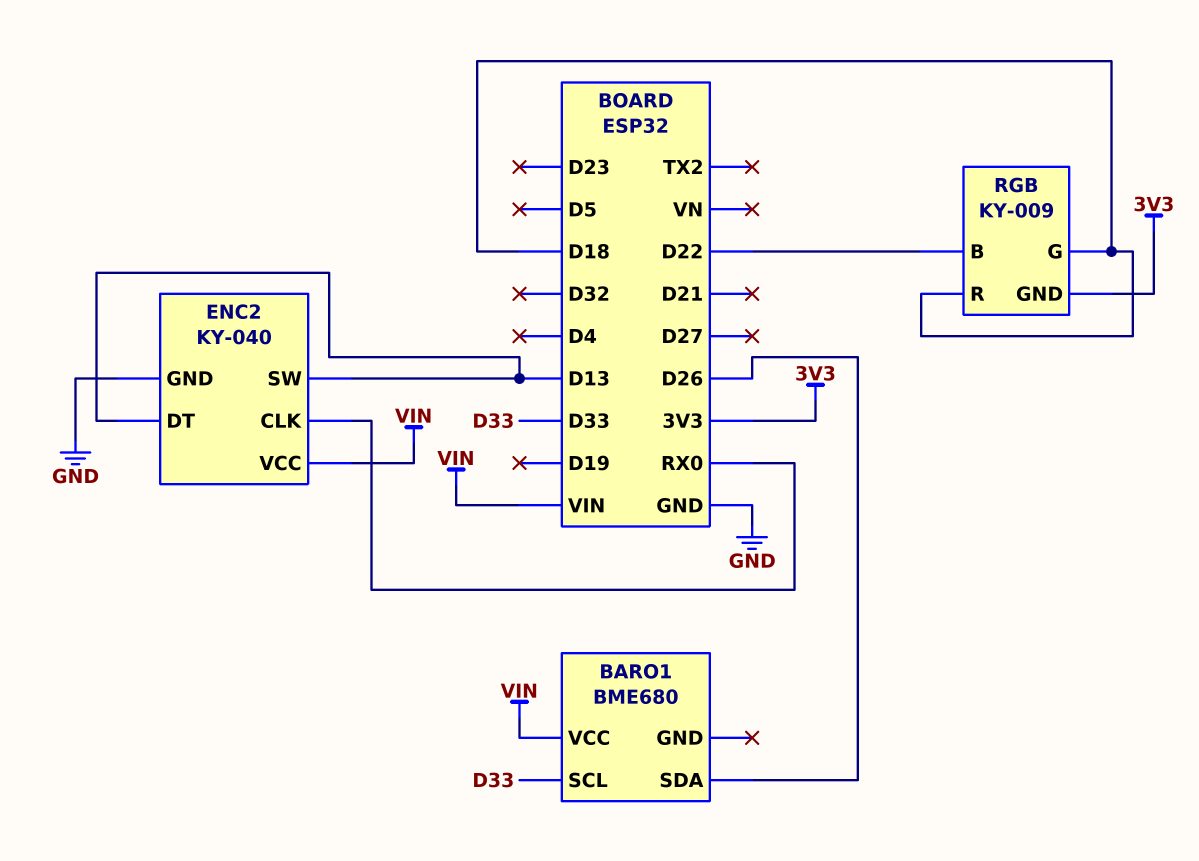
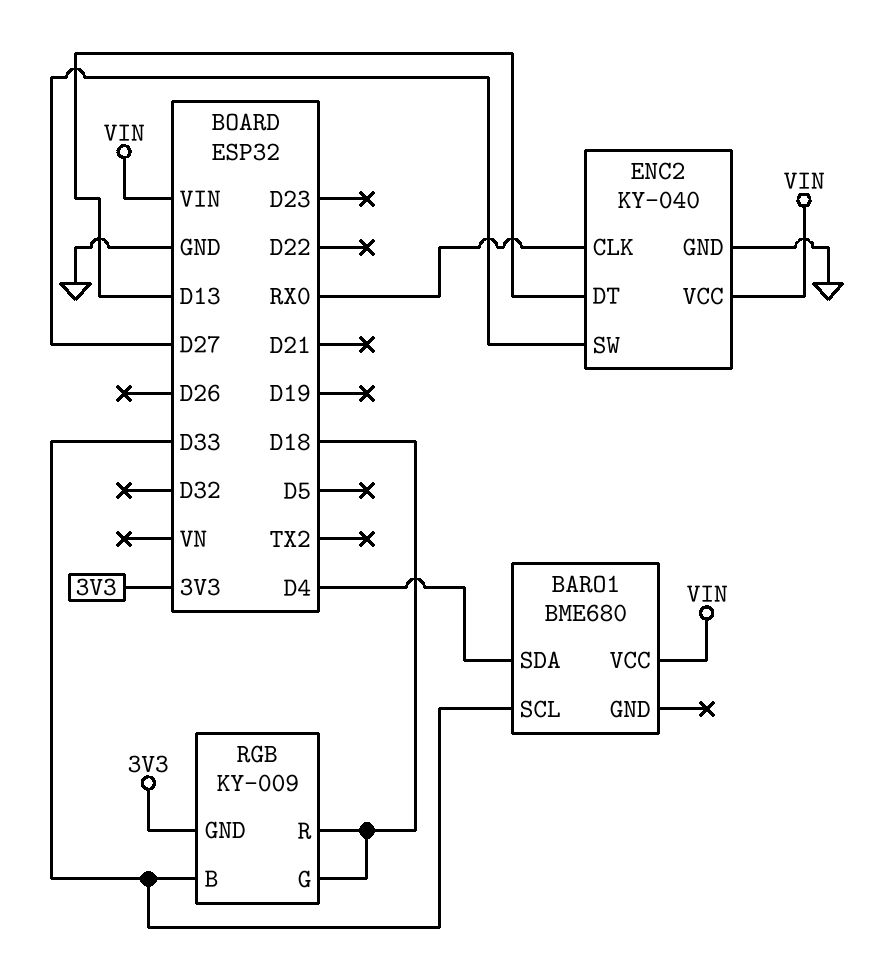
BARO1 pin SDA: D26 -> D4
ENC2 pin SW: D13 -> D27
RGB pin B: D22 -> D33

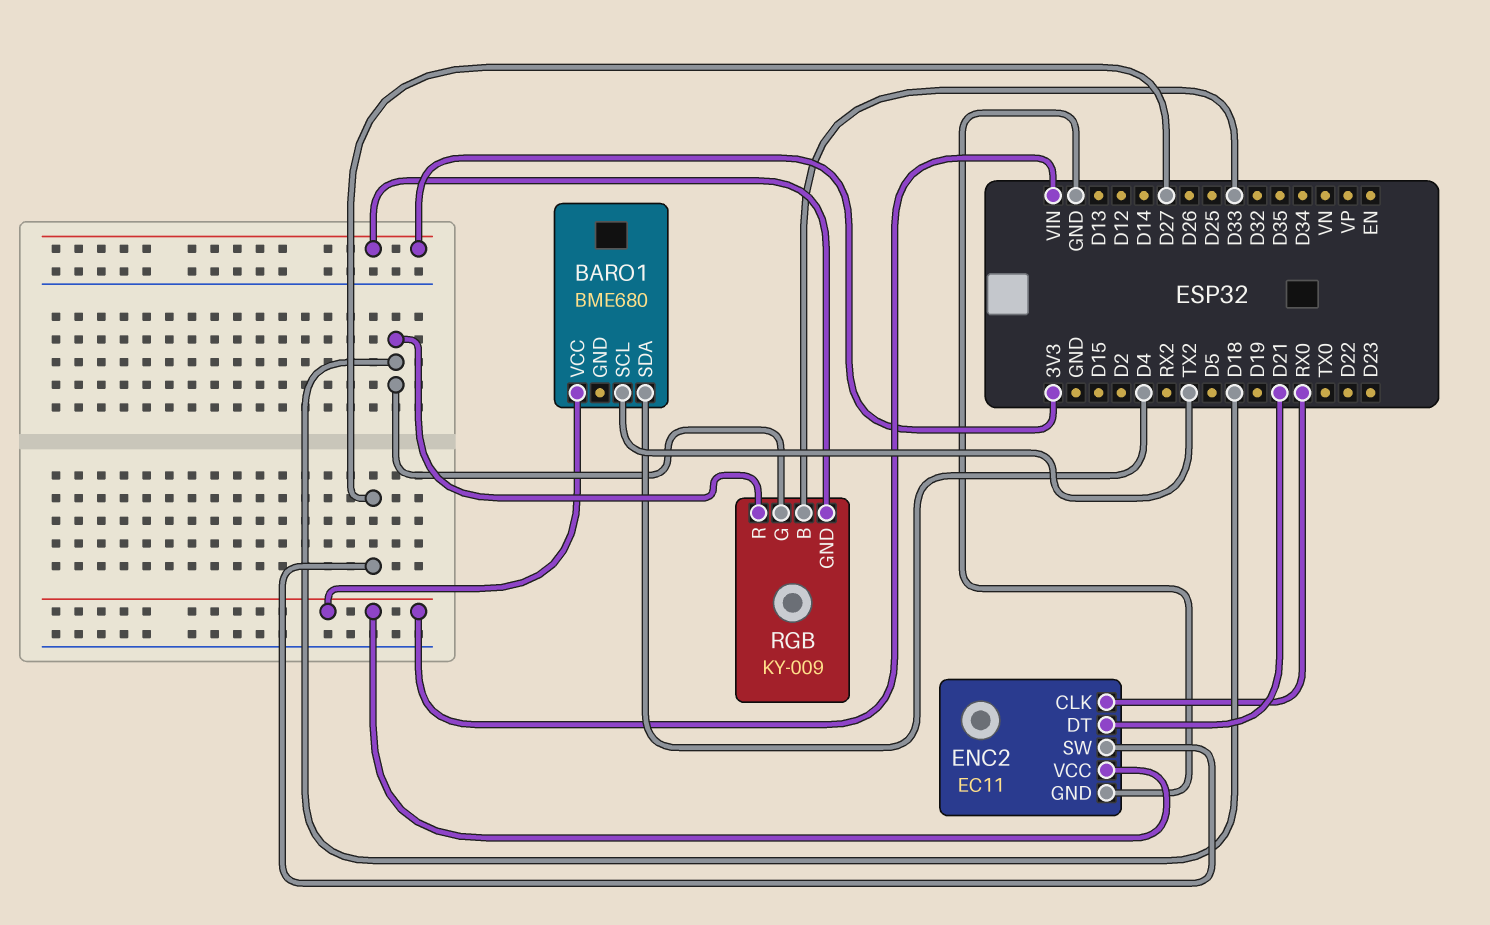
BARO1 pin SCL: D33 -> TX2
ENC2: KY-040 -> EC11
ENC2 pin DT: D13 -> D21

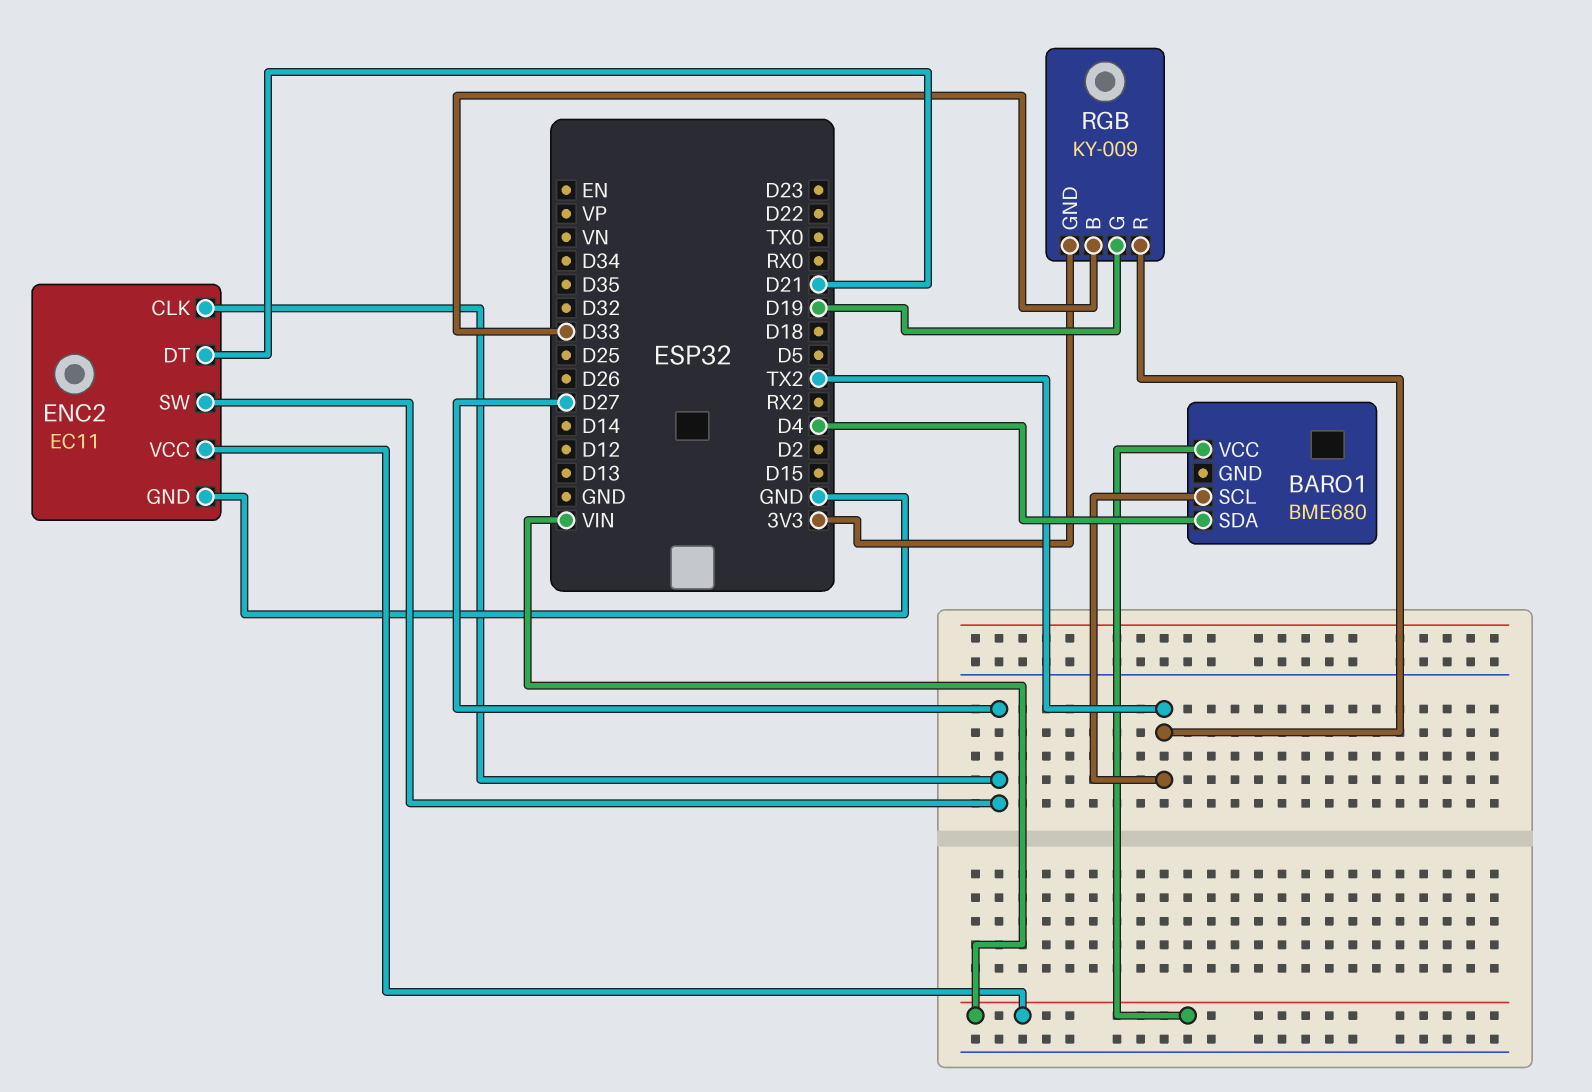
ENC2 pin CLK: RX0 -> D27
RGB pin G: D18 -> D19
RGB pin R: D18 -> TX2

